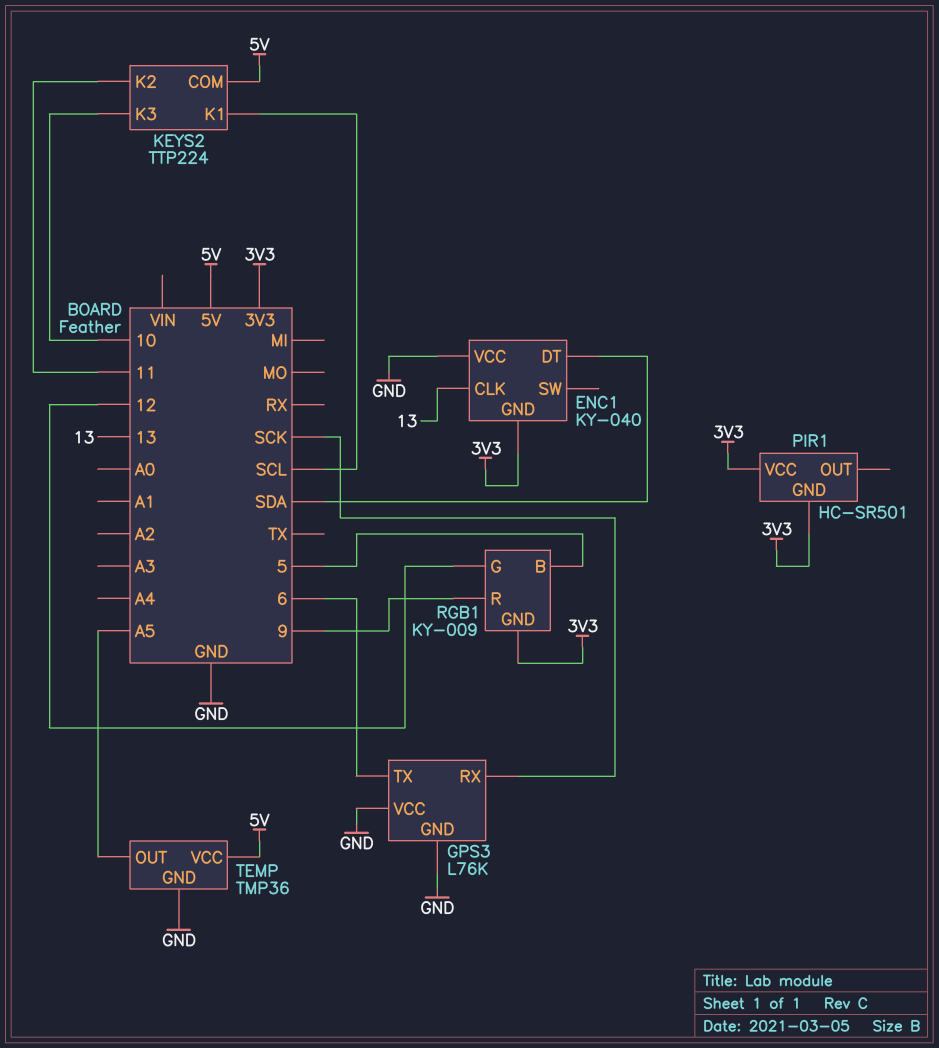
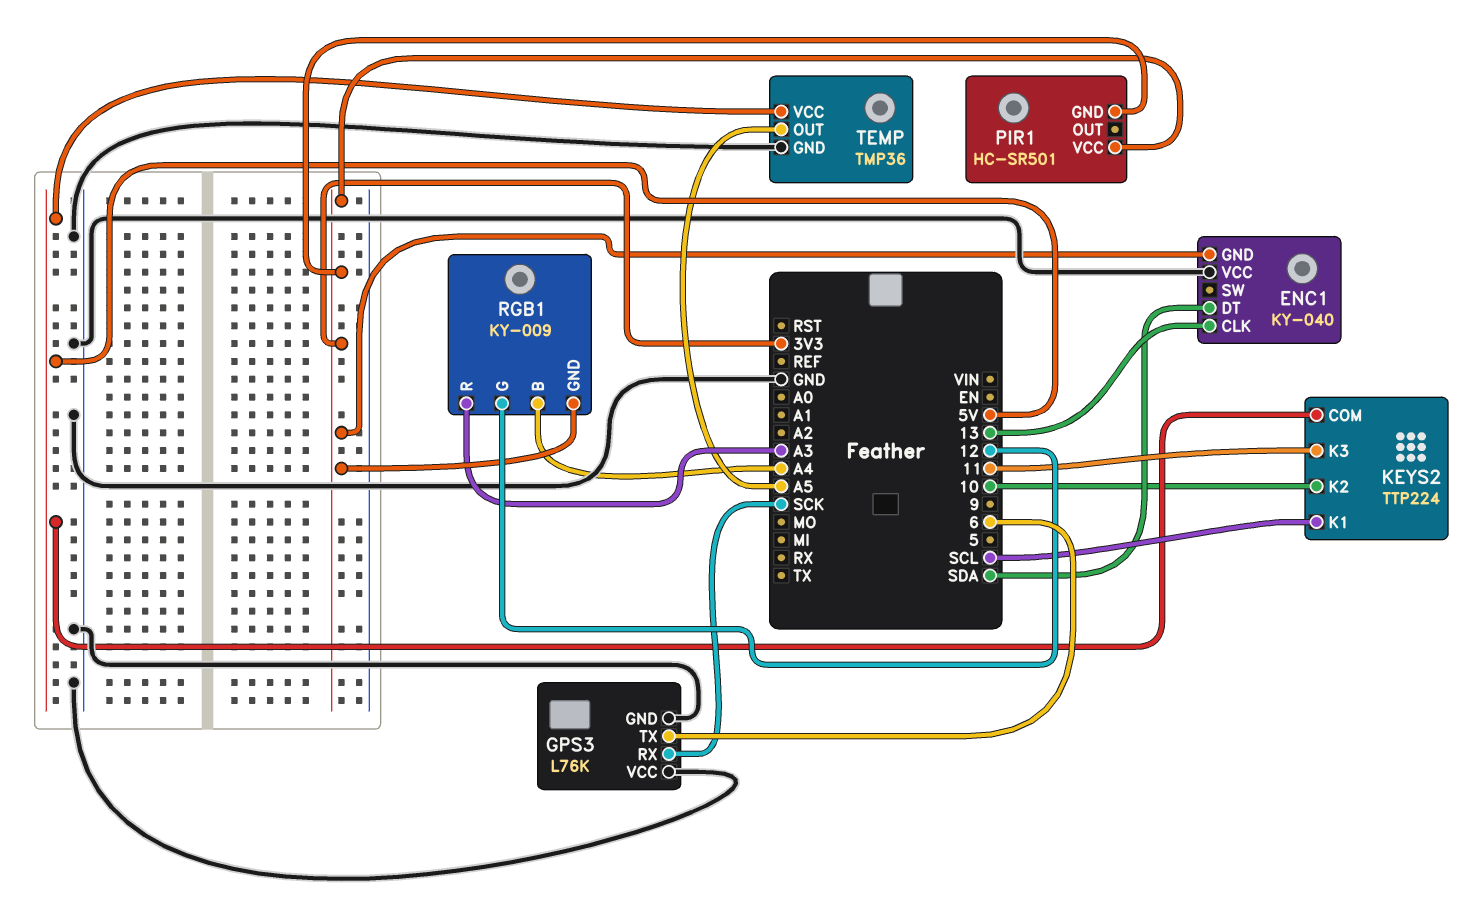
KEYS2 pin K2: 11 -> 10
KEYS2 pin K3: 10 -> 11
RGB1 pin B: 5 -> A4
RGB1 pin R: 9 -> A3

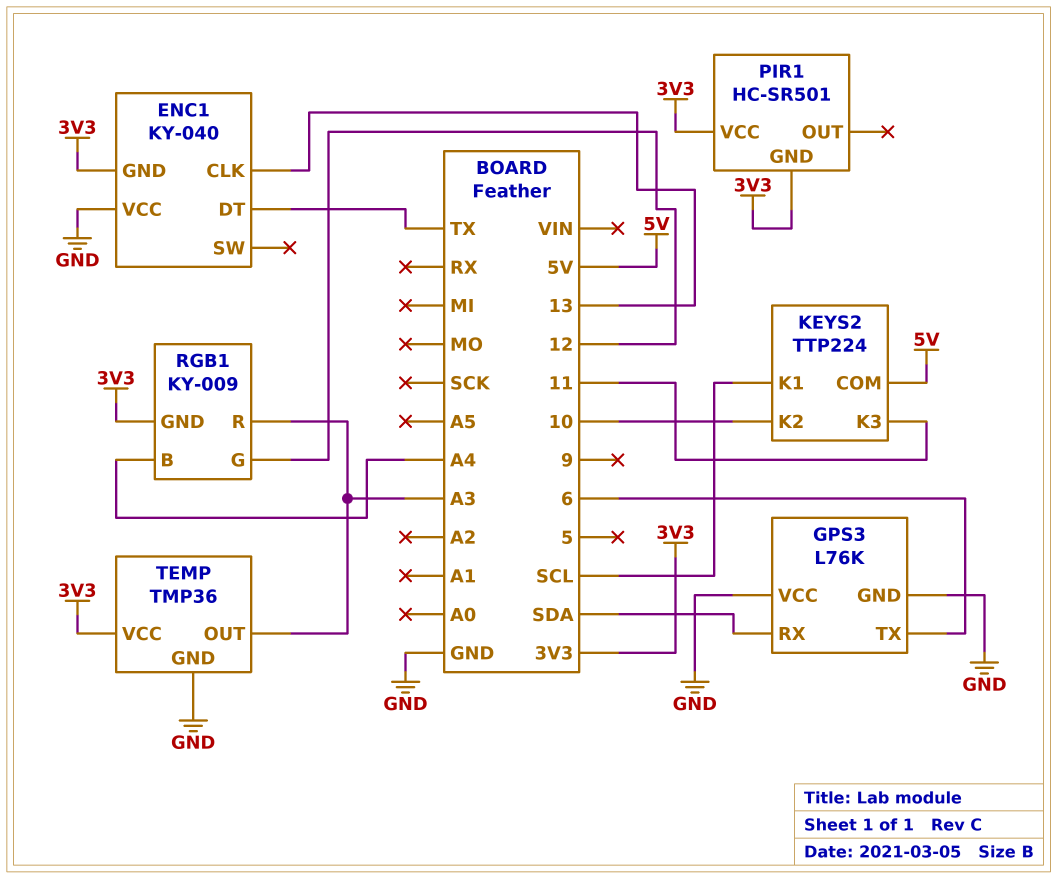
ENC1 pin DT: SDA -> TX
GPS3 pin RX: SCK -> SDA
TEMP pin OUT: A5 -> A3
TEMP pin VCC: 5V -> 3V3

